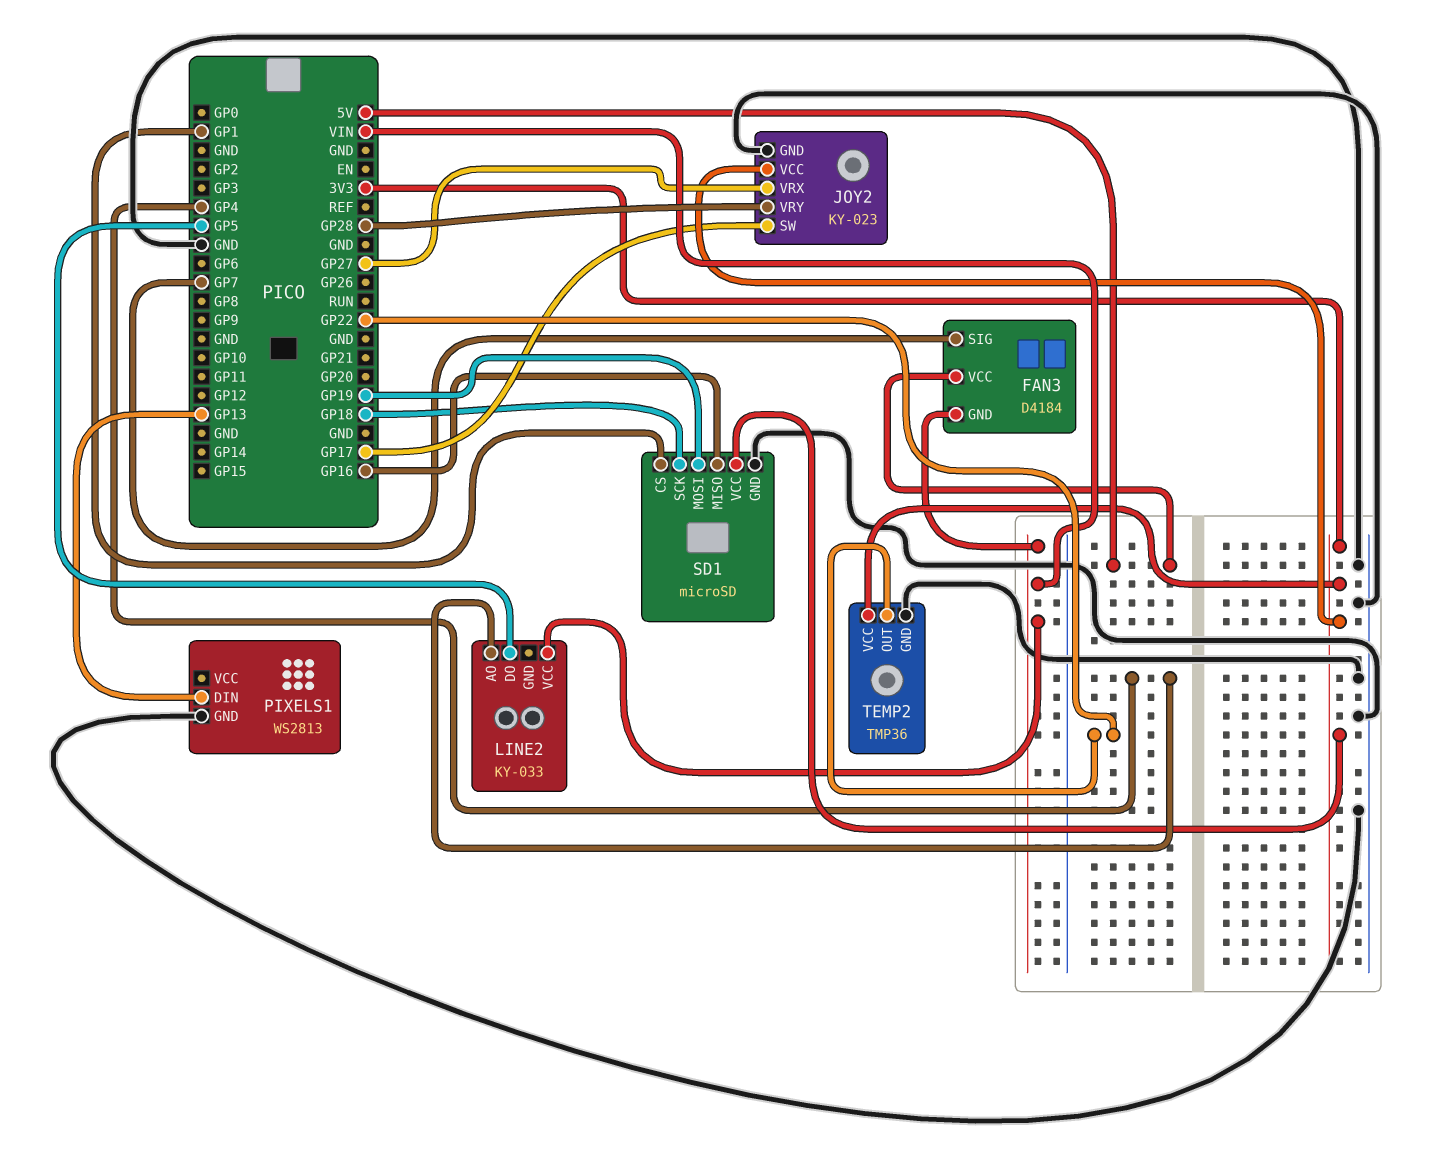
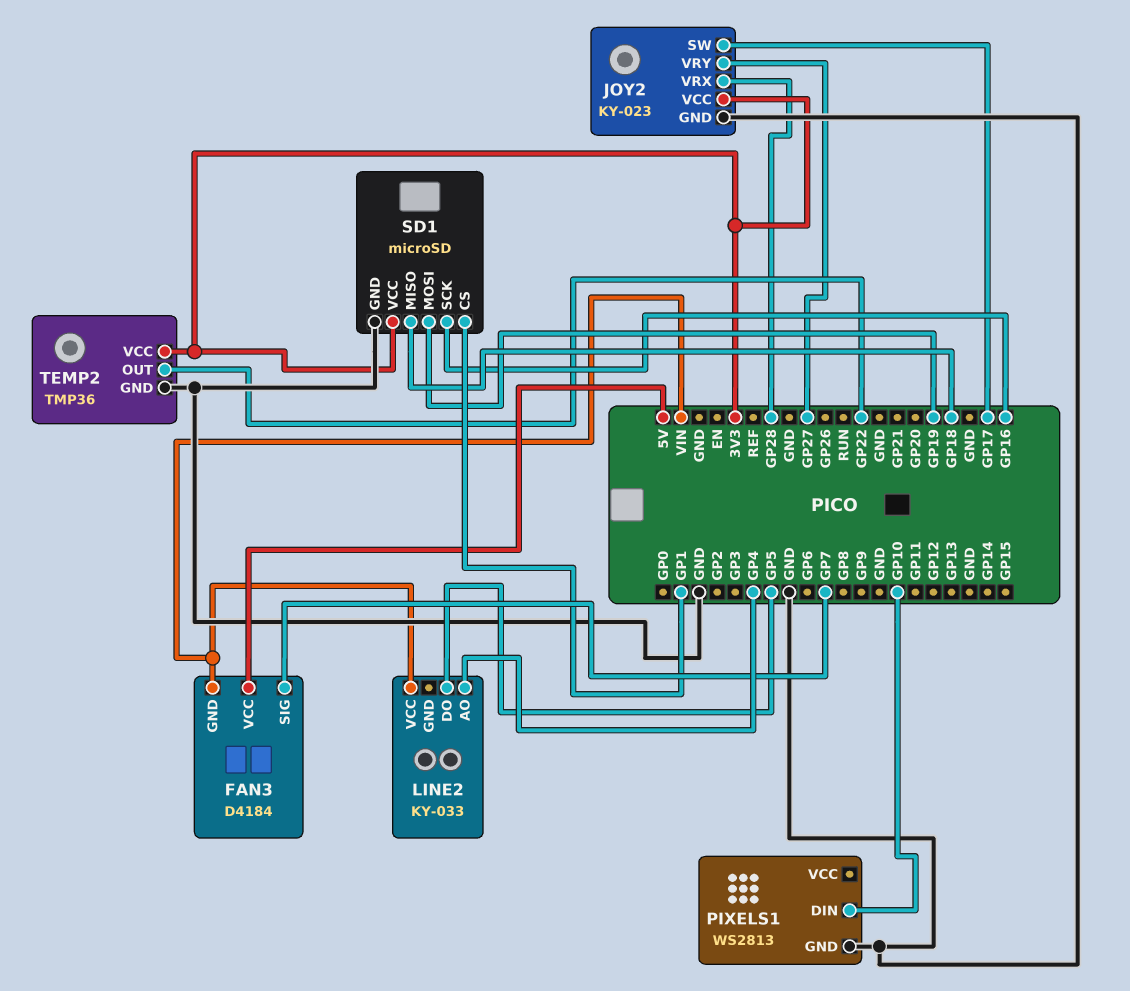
JOY2 pin VRX: GP27 -> GP28
JOY2 pin VRY: GP28 -> GP27
PIXELS1 pin DIN: GP13 -> GP10
SD1 pin MISO: GP16 -> GP18
SD1 pin SCK: GP18 -> GP16

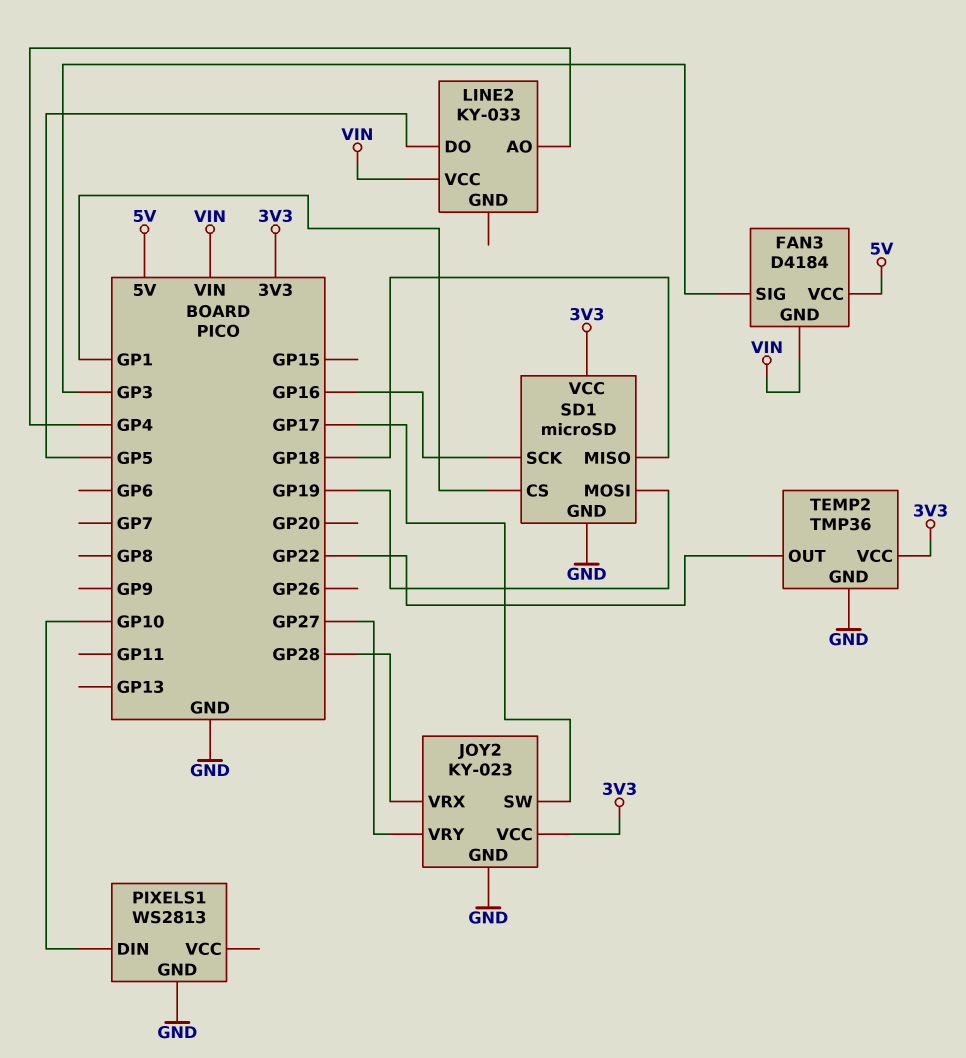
FAN3 pin SIG: GP7 -> GP3

